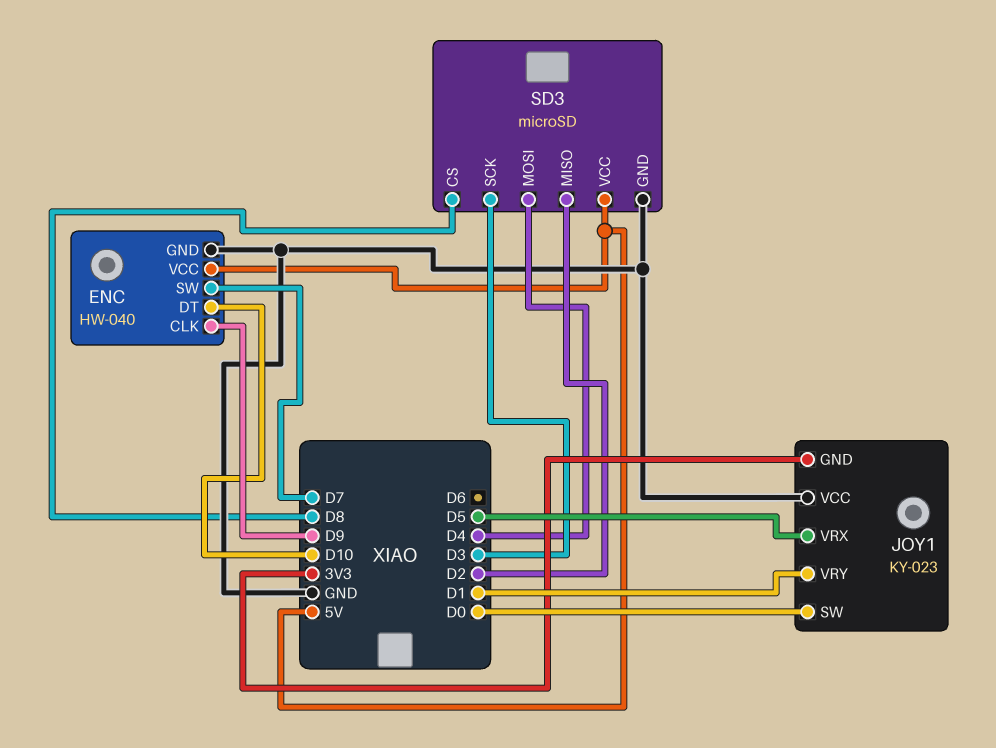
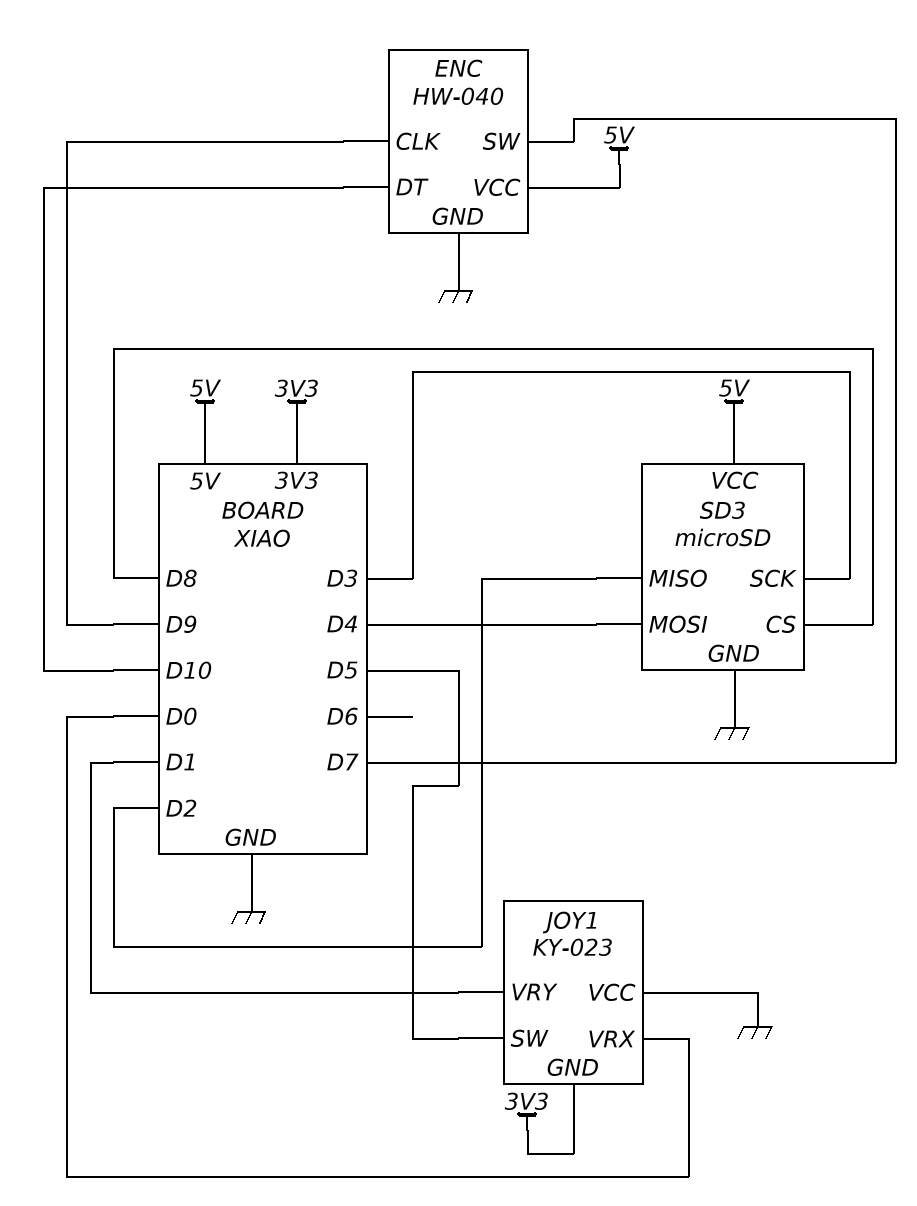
JOY1 pin SW: D0 -> D5
JOY1 pin VRX: D5 -> D0

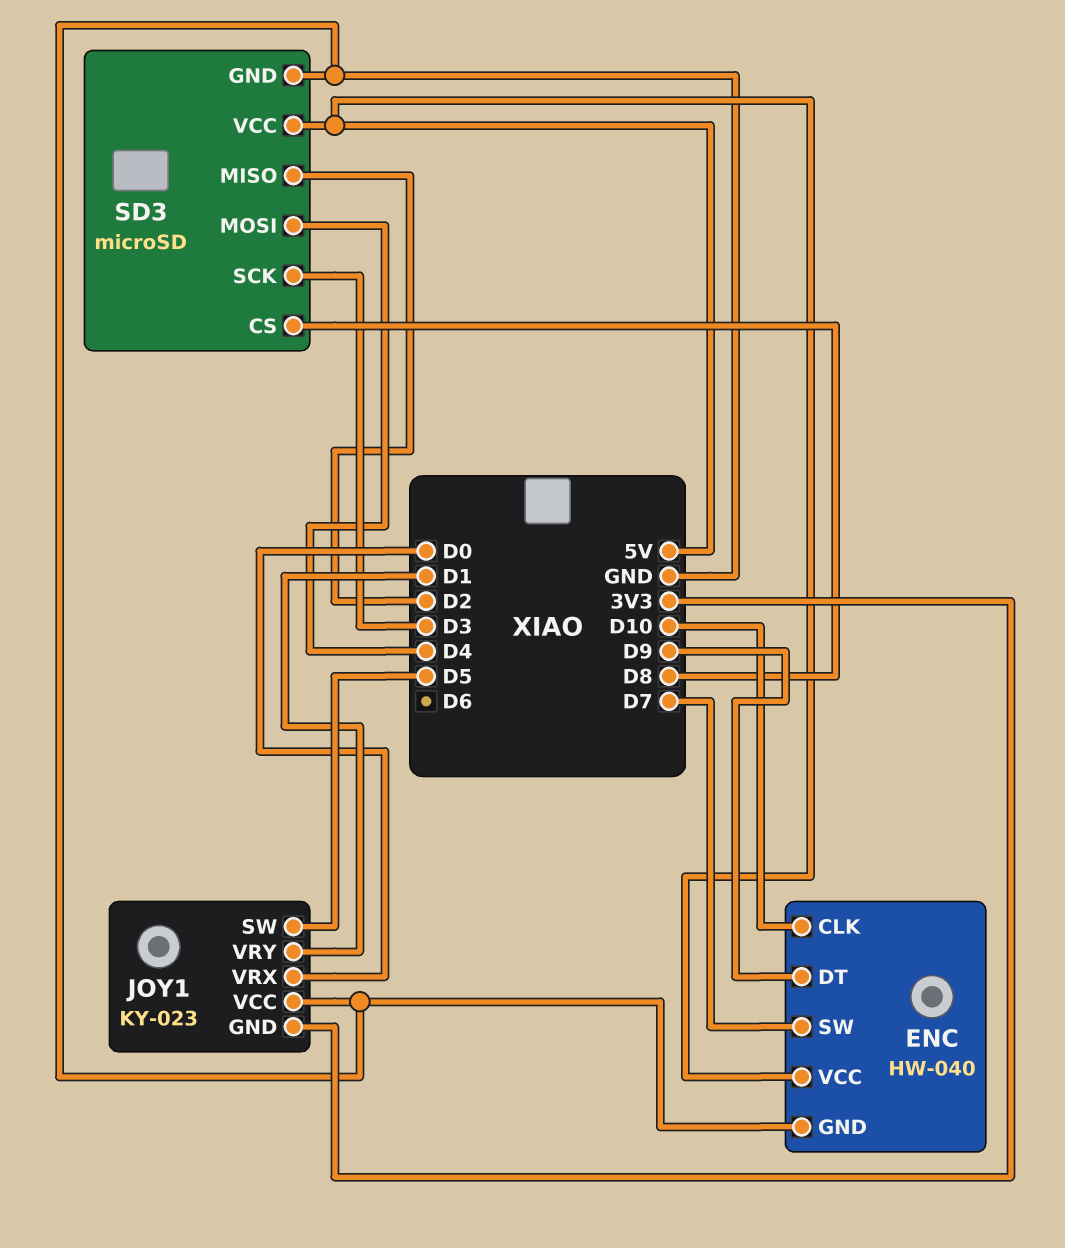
ENC pin CLK: D9 -> D10
ENC pin DT: D10 -> D9

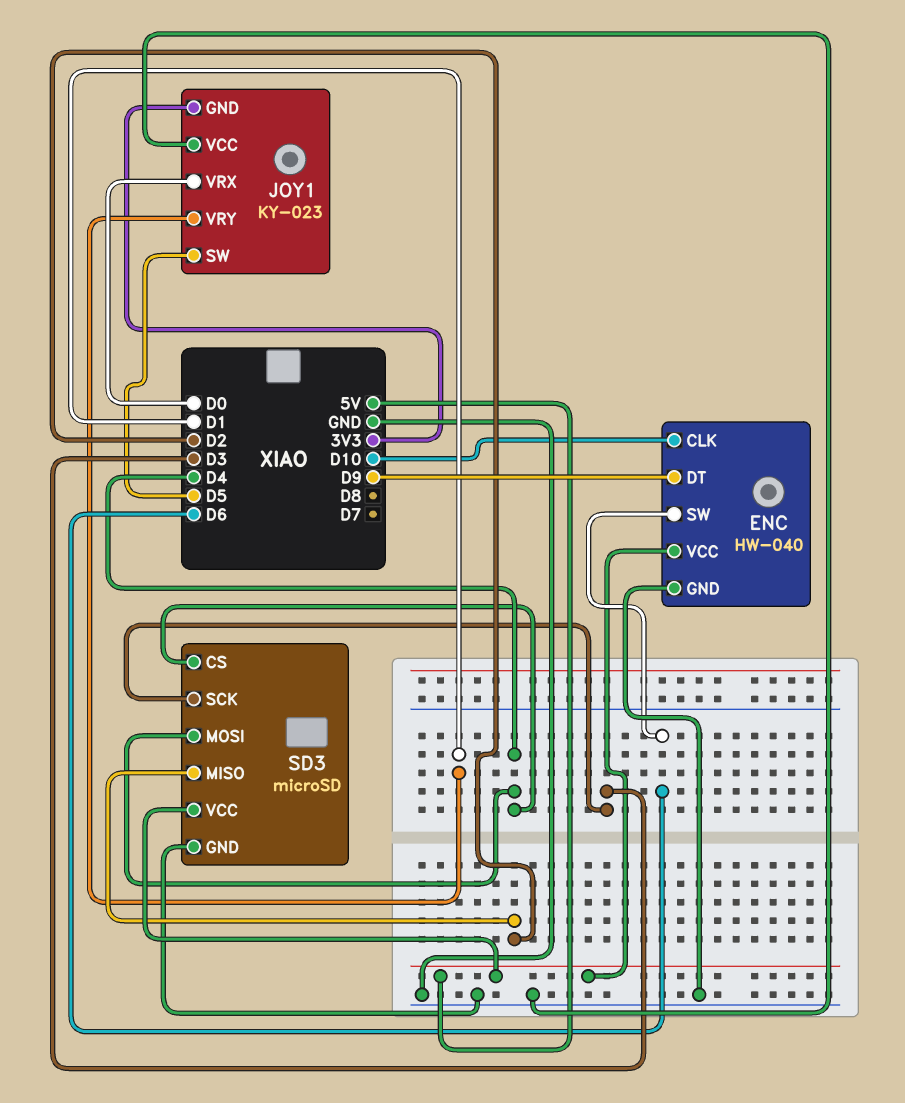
ENC pin SW: D7 -> D6
SD3 pin CS: D8 -> D4

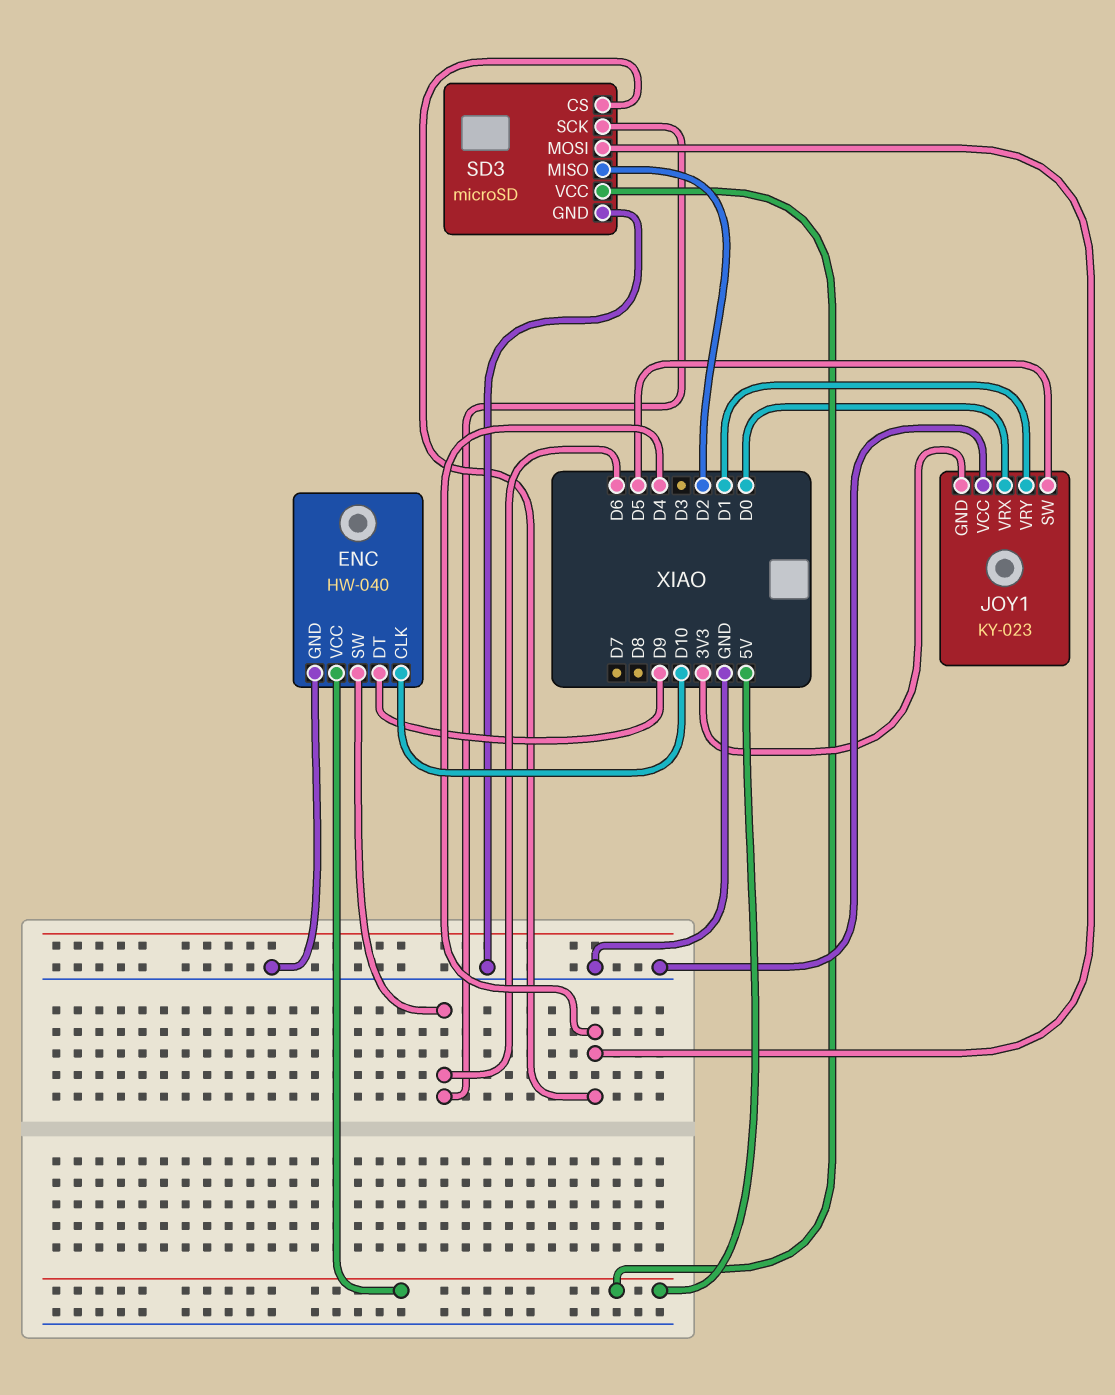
SD3 pin SCK: D3 -> D6

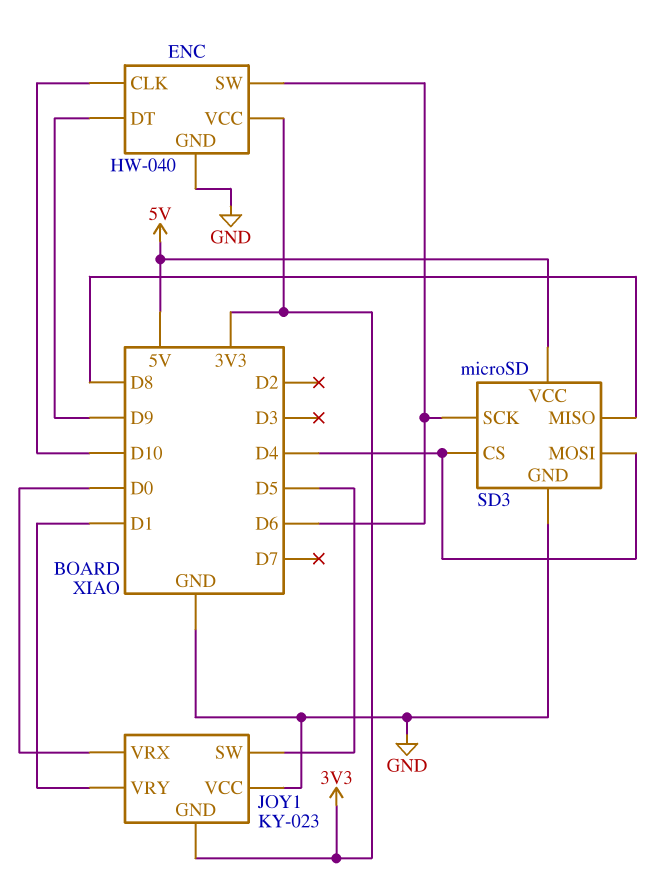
ENC pin VCC: 5V -> 3V3
SD3 pin MISO: D2 -> D8

